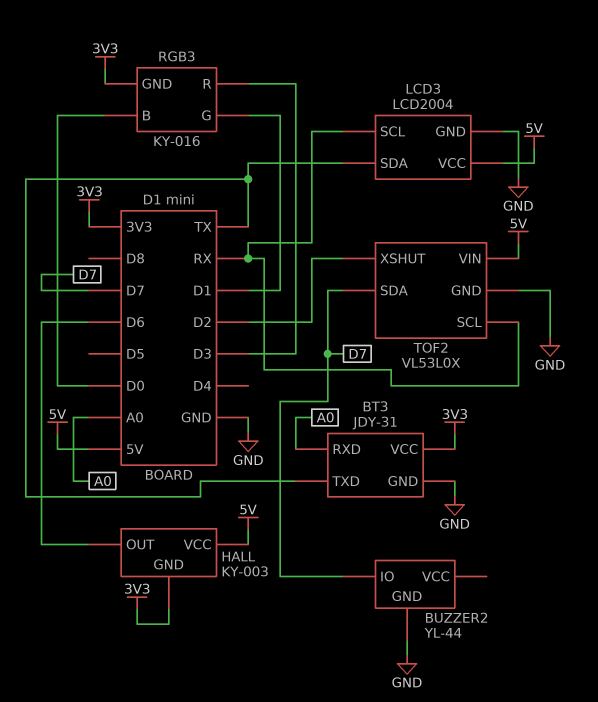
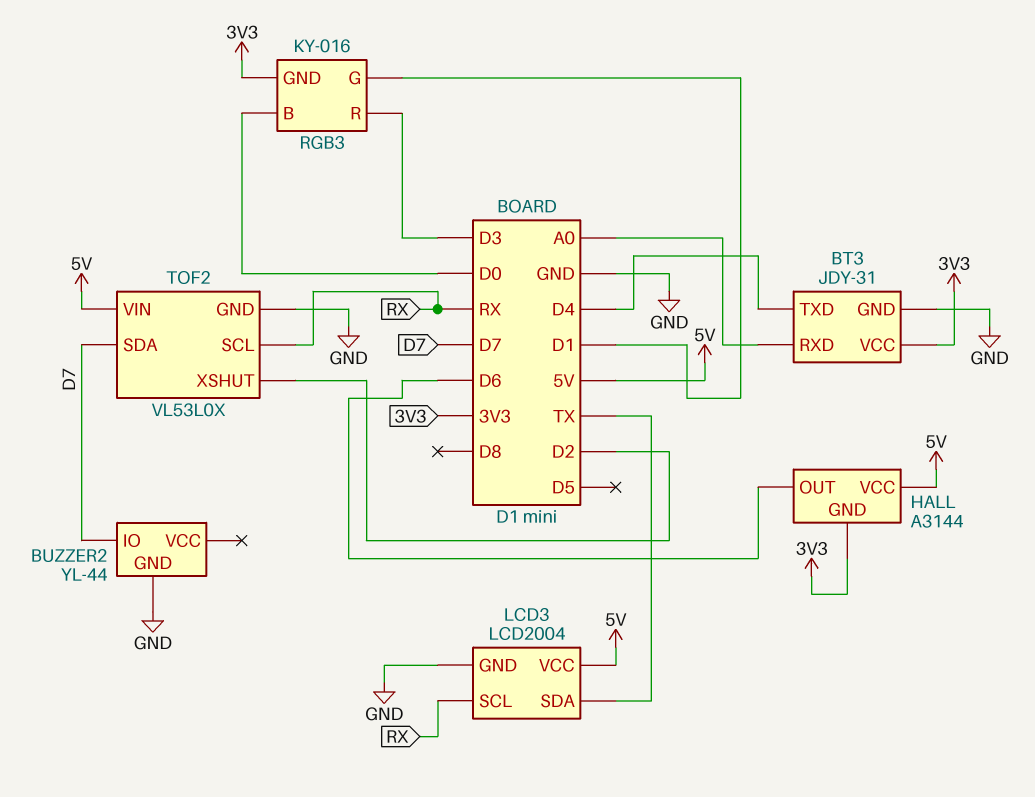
BT3 pin TXD: TX -> D4
HALL: KY-003 -> A3144

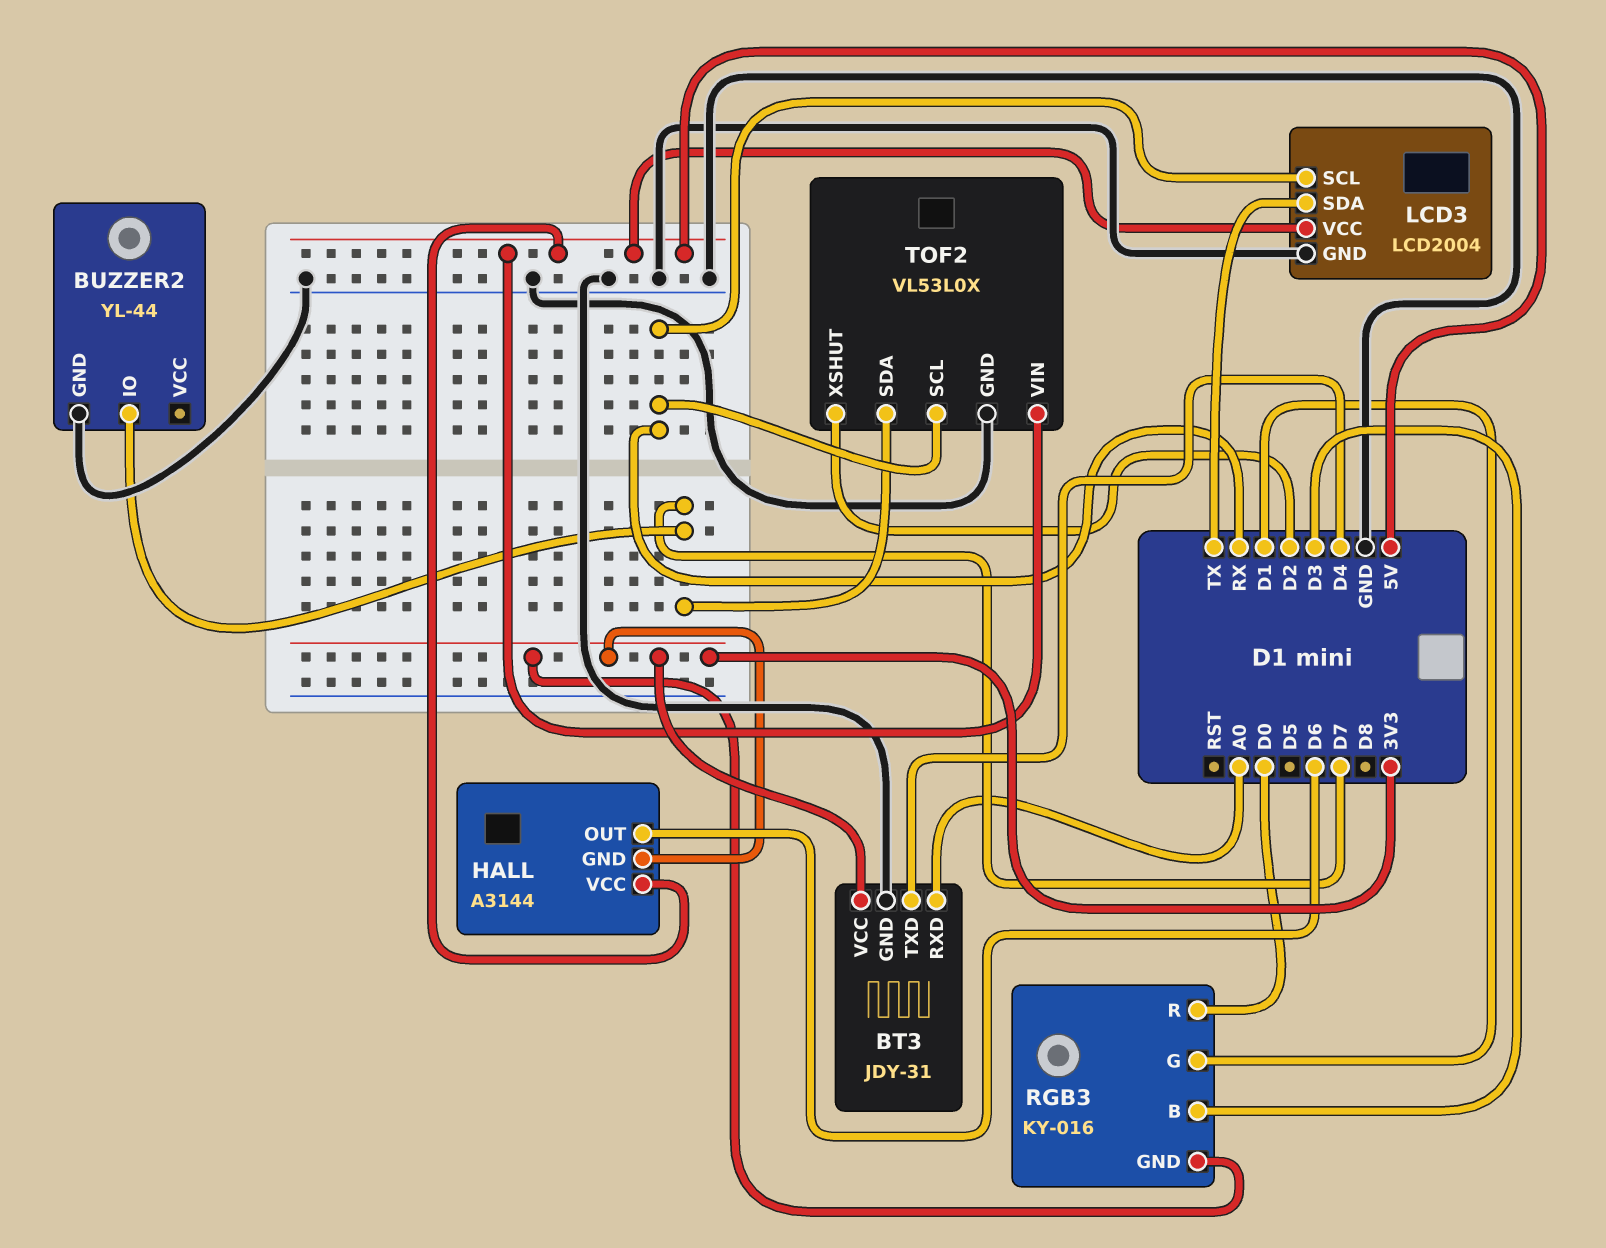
RGB3 pin B: D0 -> D3
RGB3 pin R: D3 -> D0

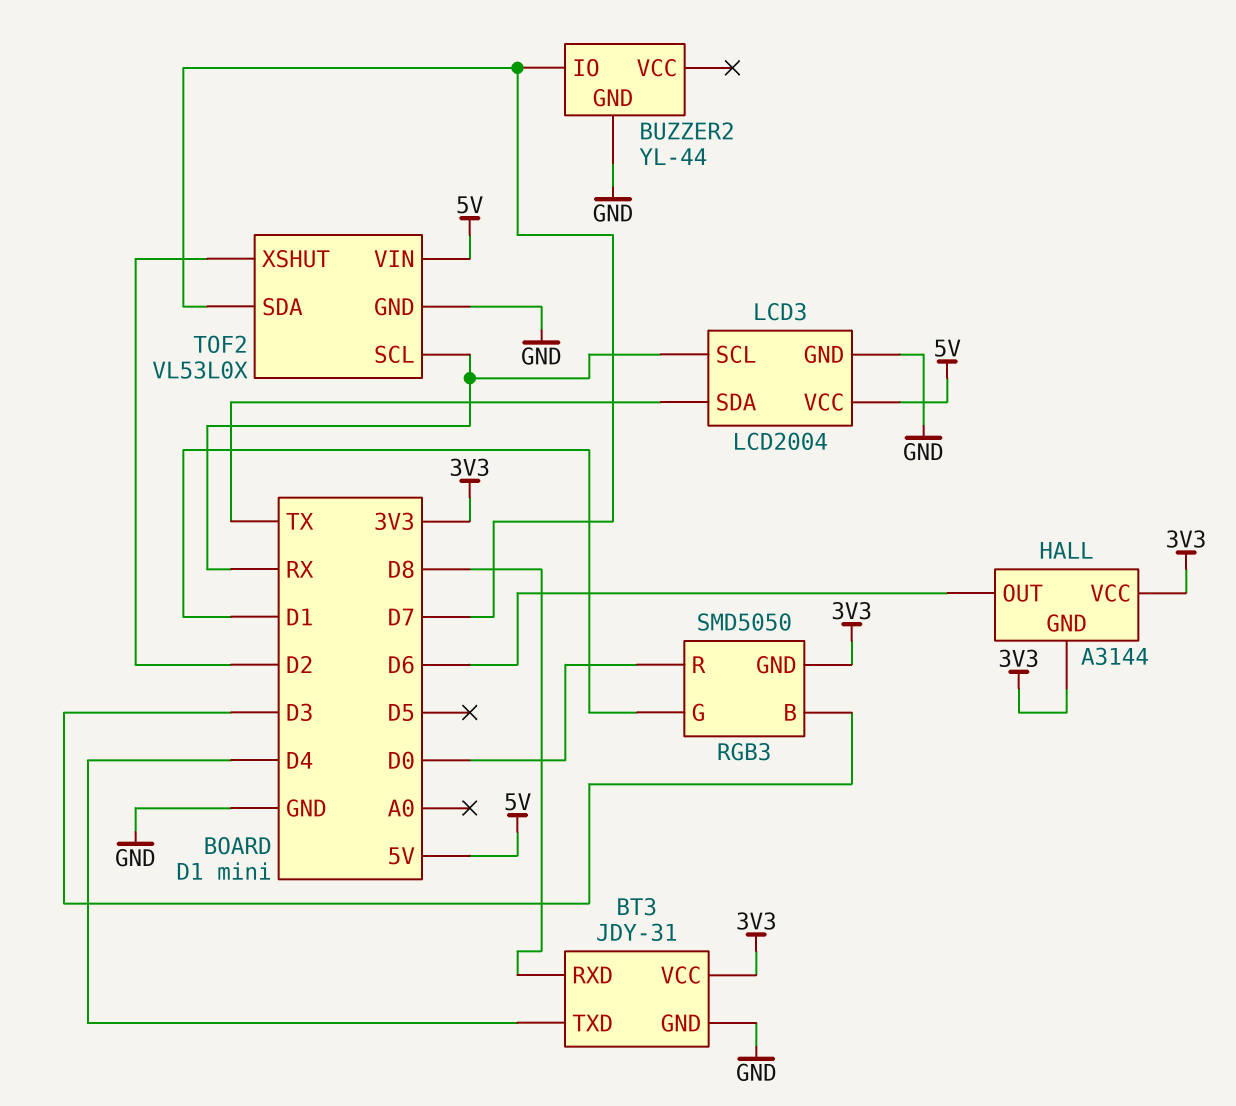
BT3 pin RXD: A0 -> D8
HALL pin VCC: 5V -> 3V3
RGB3: KY-016 -> SMD5050

